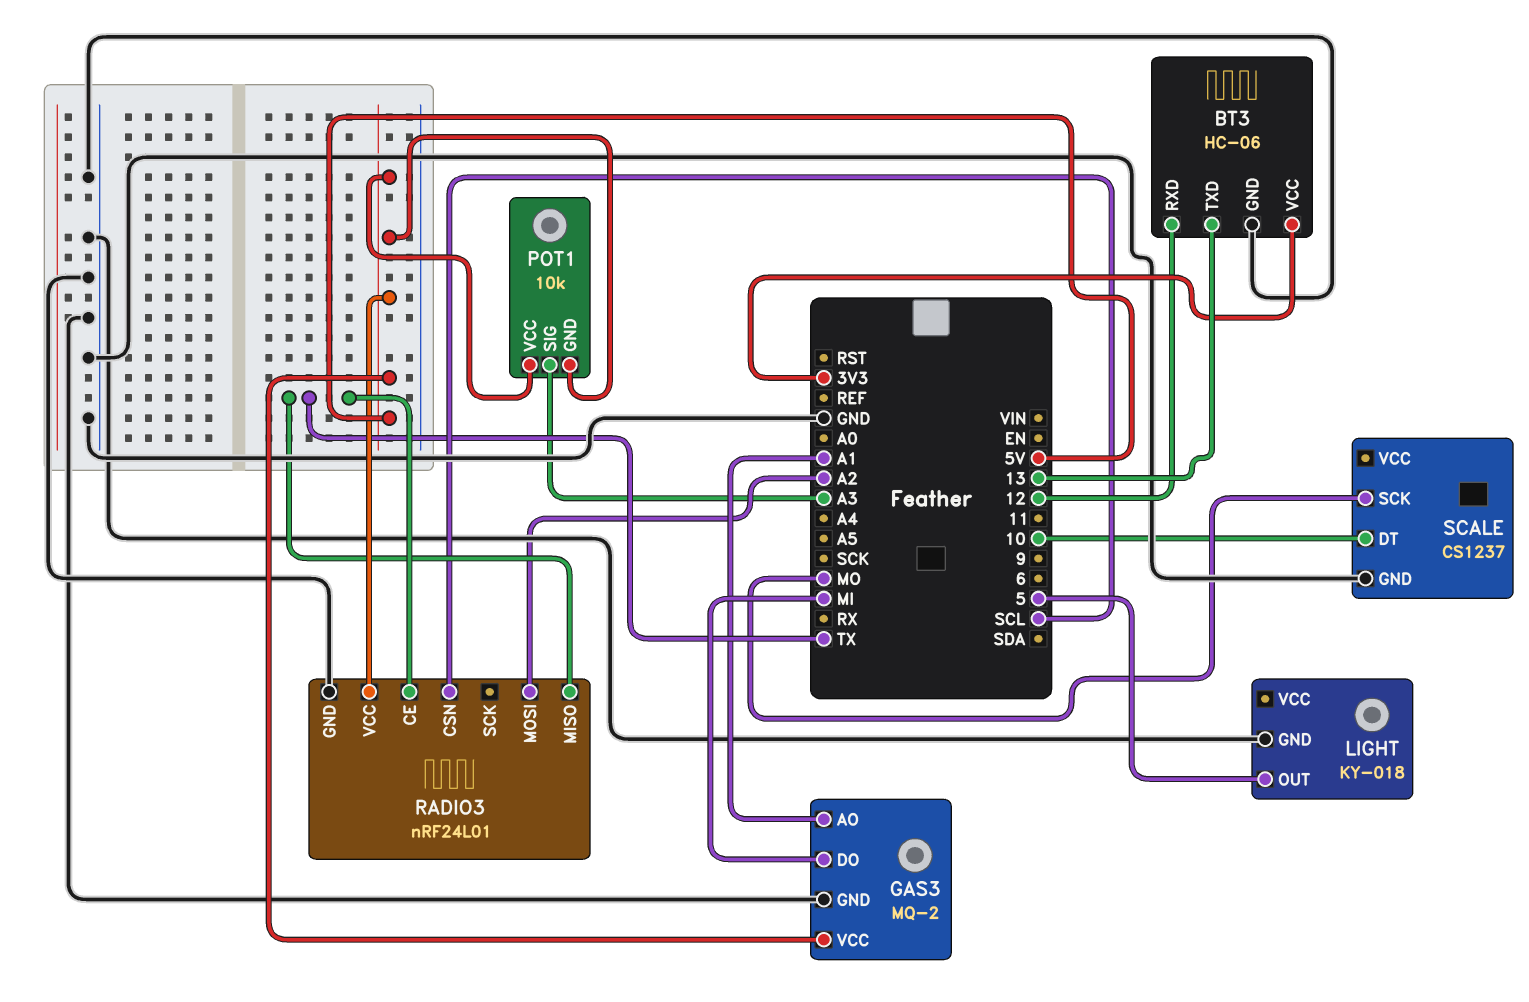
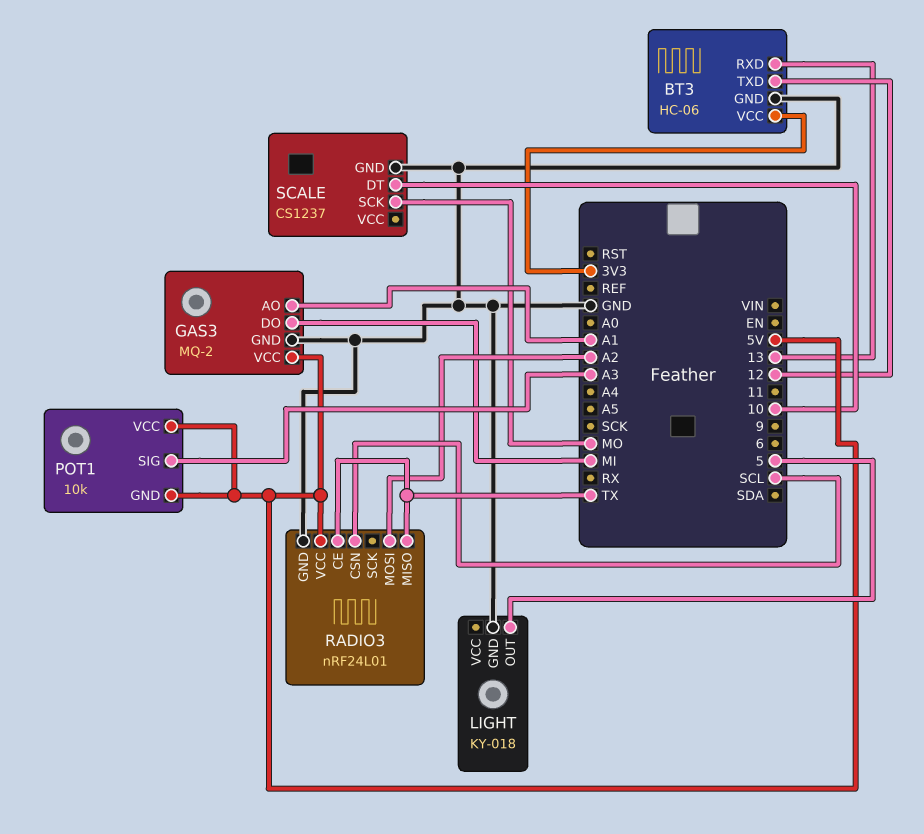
BT3 pin RXD: 12 -> 13
BT3 pin TXD: 13 -> 12

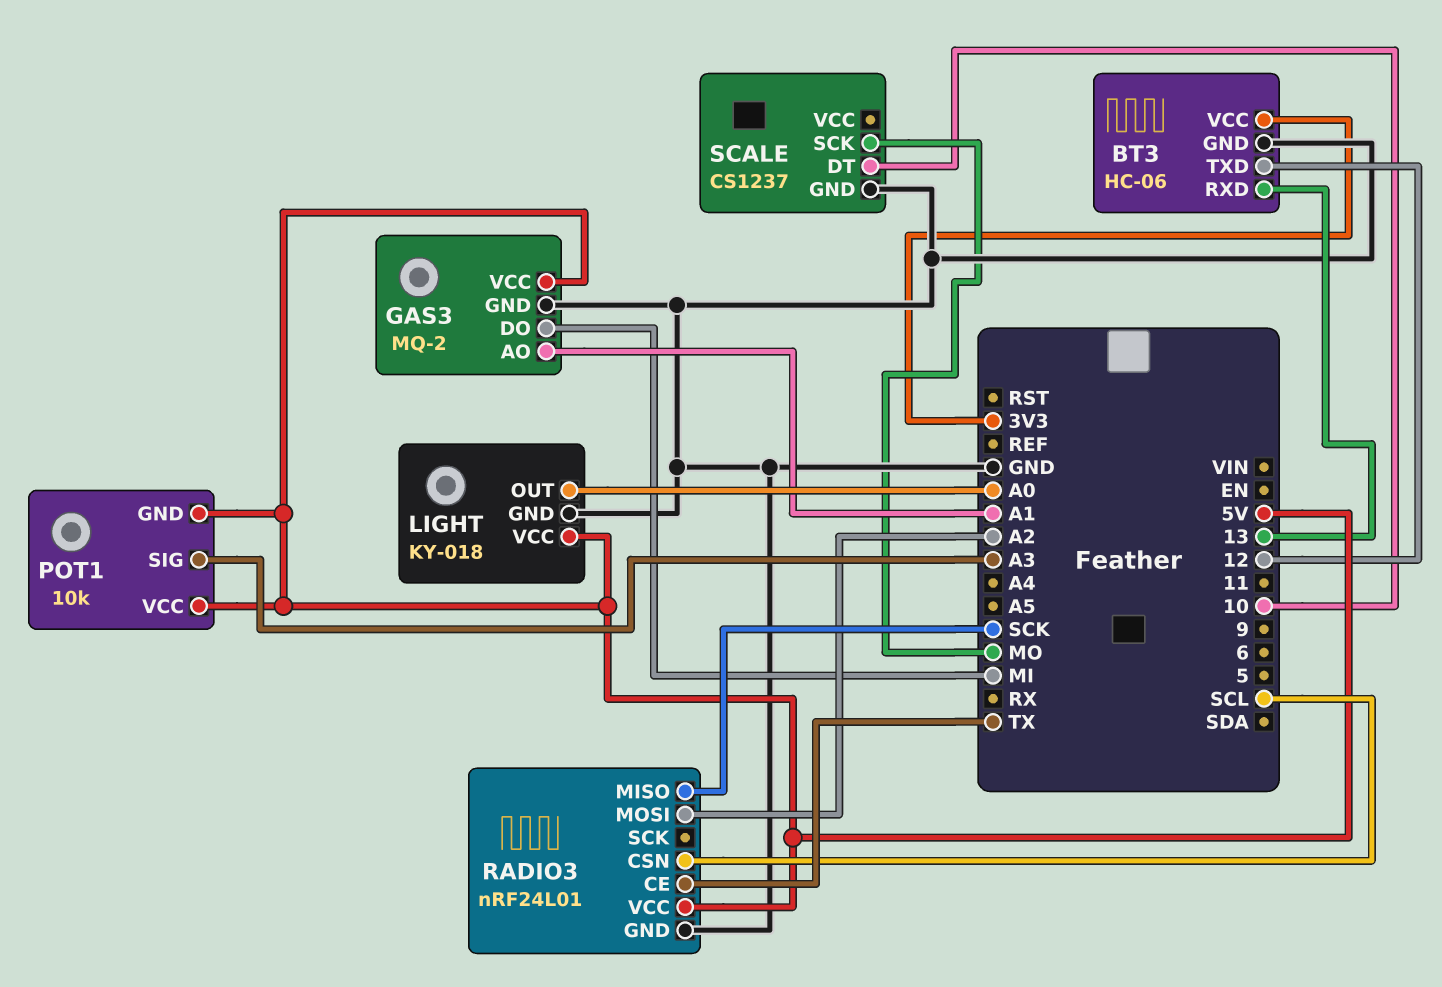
LIGHT pin OUT: 5 -> A0
LIGHT pin VCC: none -> 5V
RADIO3 pin MISO: TX -> SCK

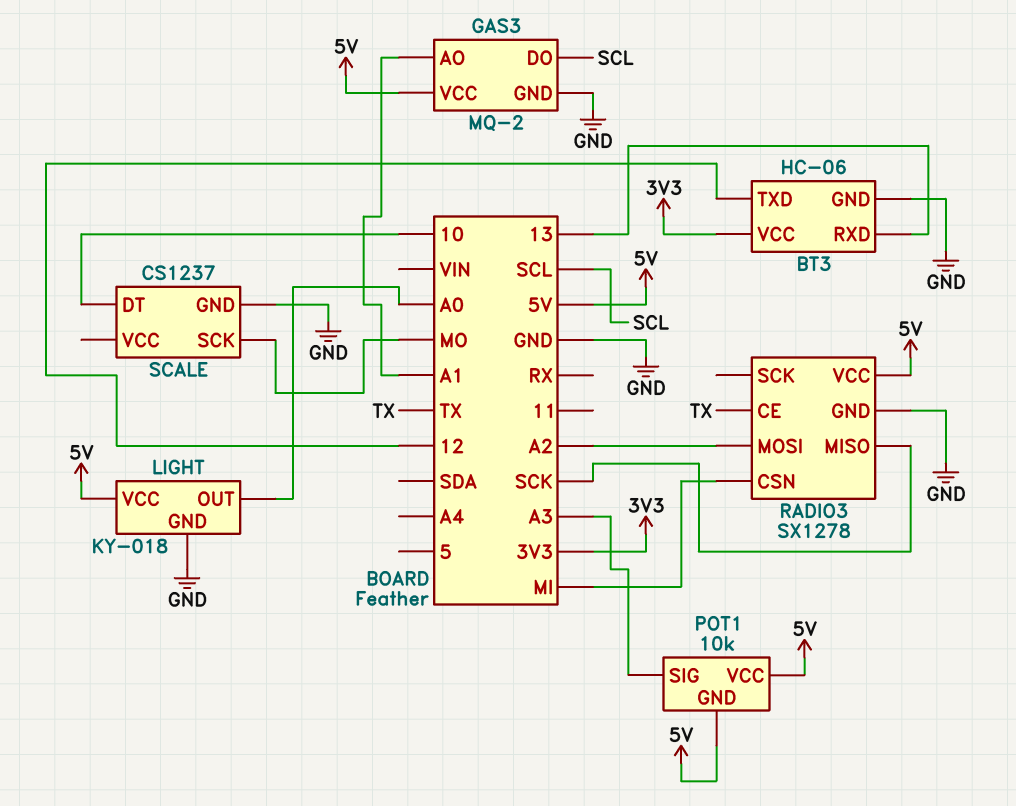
GAS3 pin DO: MI -> SCL
RADIO3: nRF24L01 -> SX1278
RADIO3 pin CSN: SCL -> MI

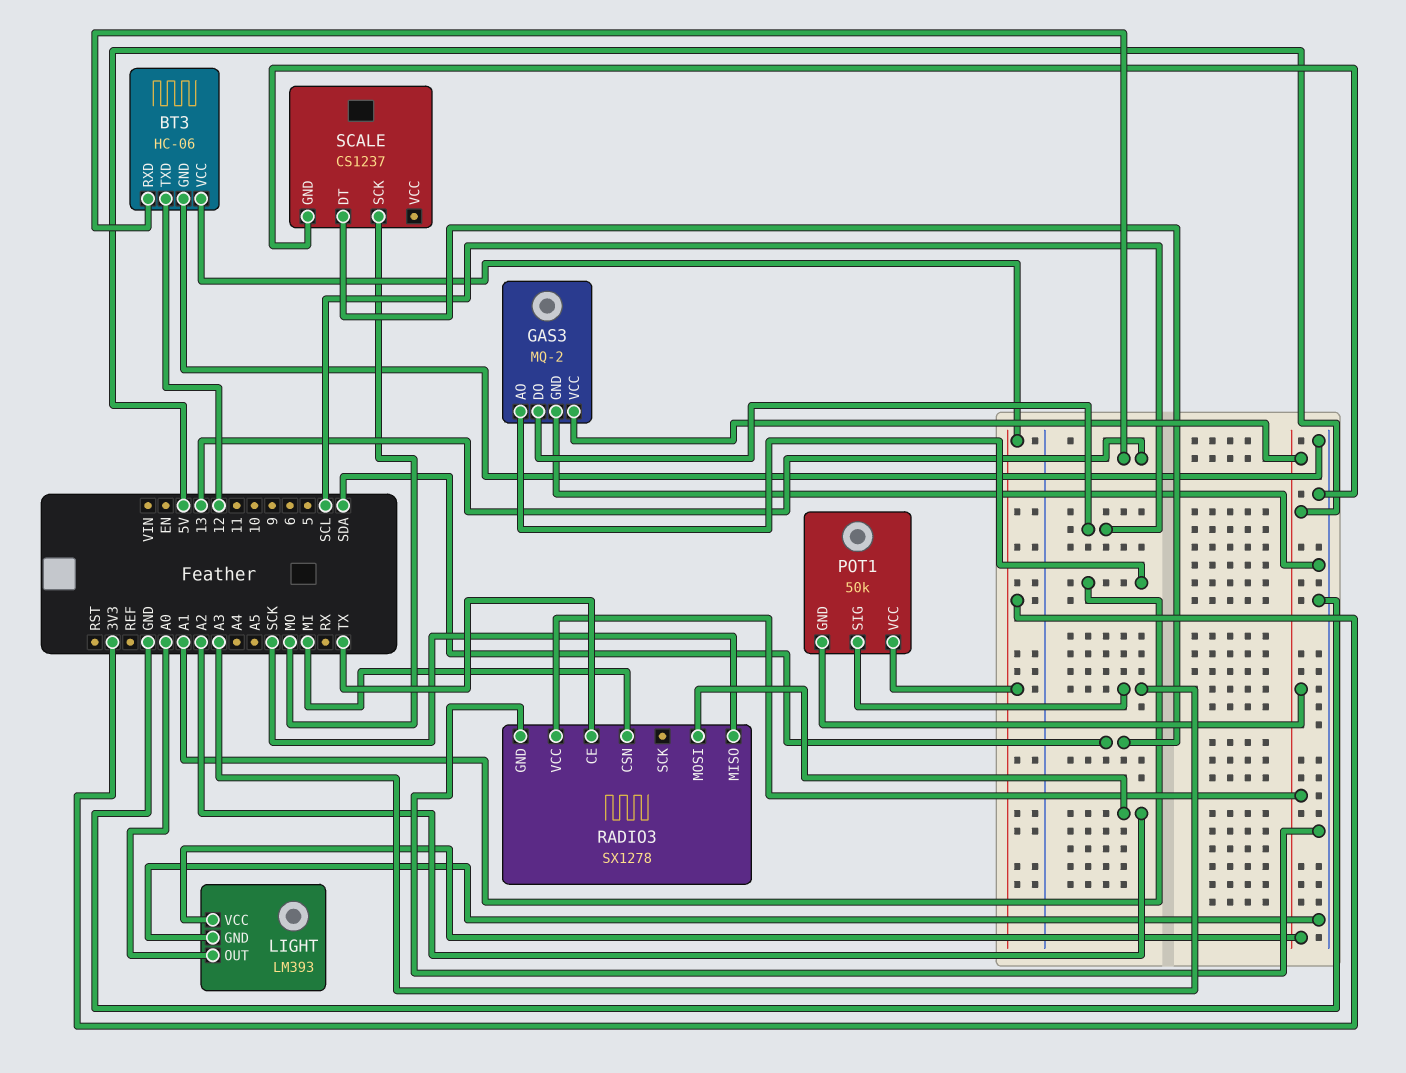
LIGHT: KY-018 -> LM393
POT1: 10k -> 50k
POT1 pin VCC: 5V -> 3V3
SCALE pin DT: 10 -> SDA

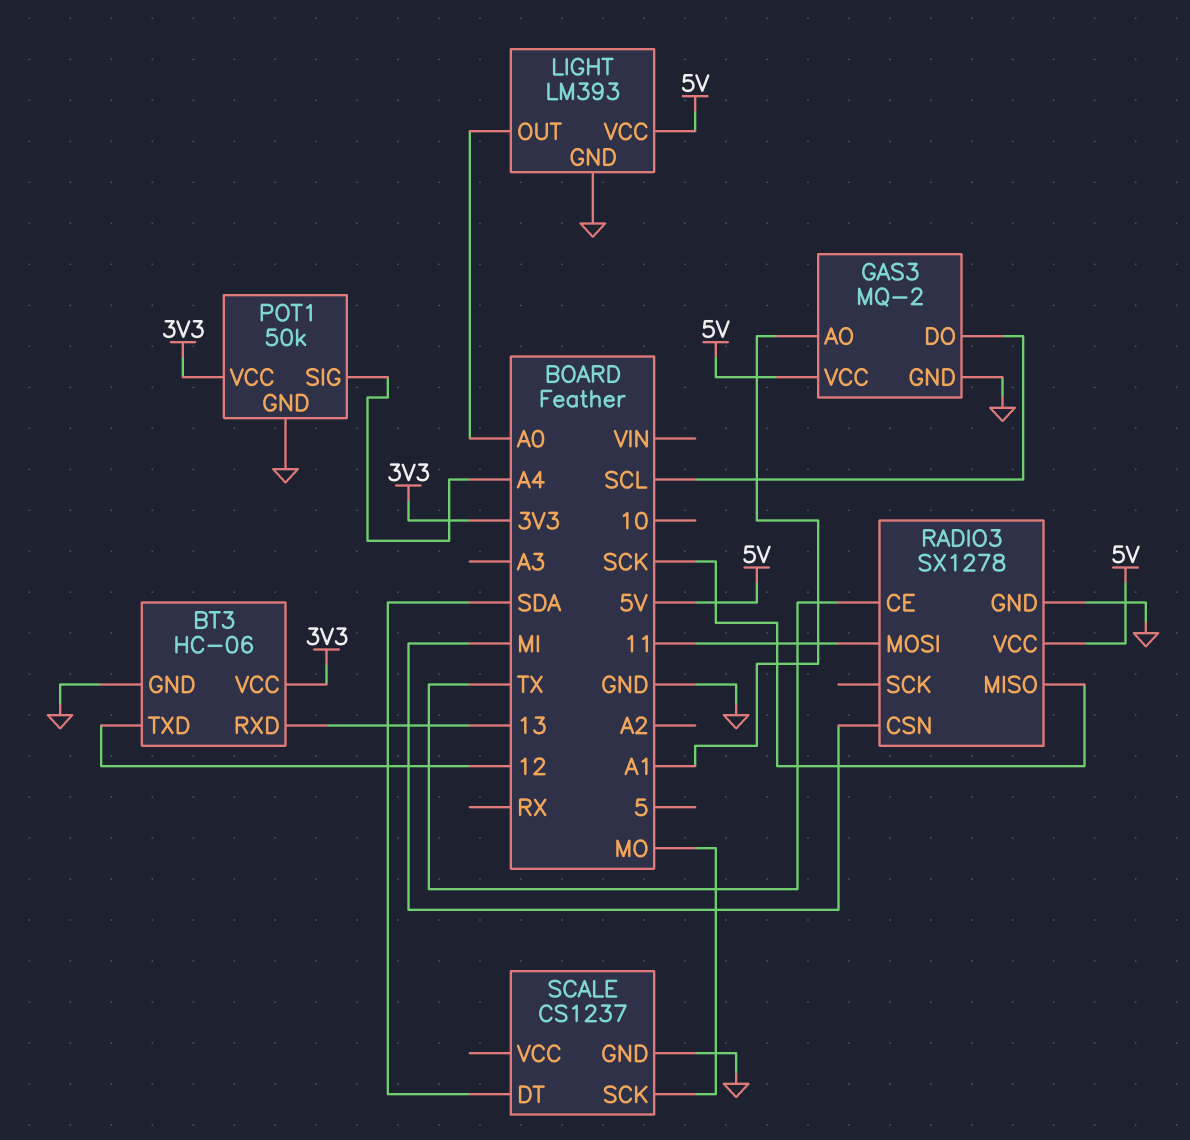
POT1 pin GND: 5V -> GND
POT1 pin SIG: A3 -> A4
RADIO3 pin MOSI: A2 -> 11

